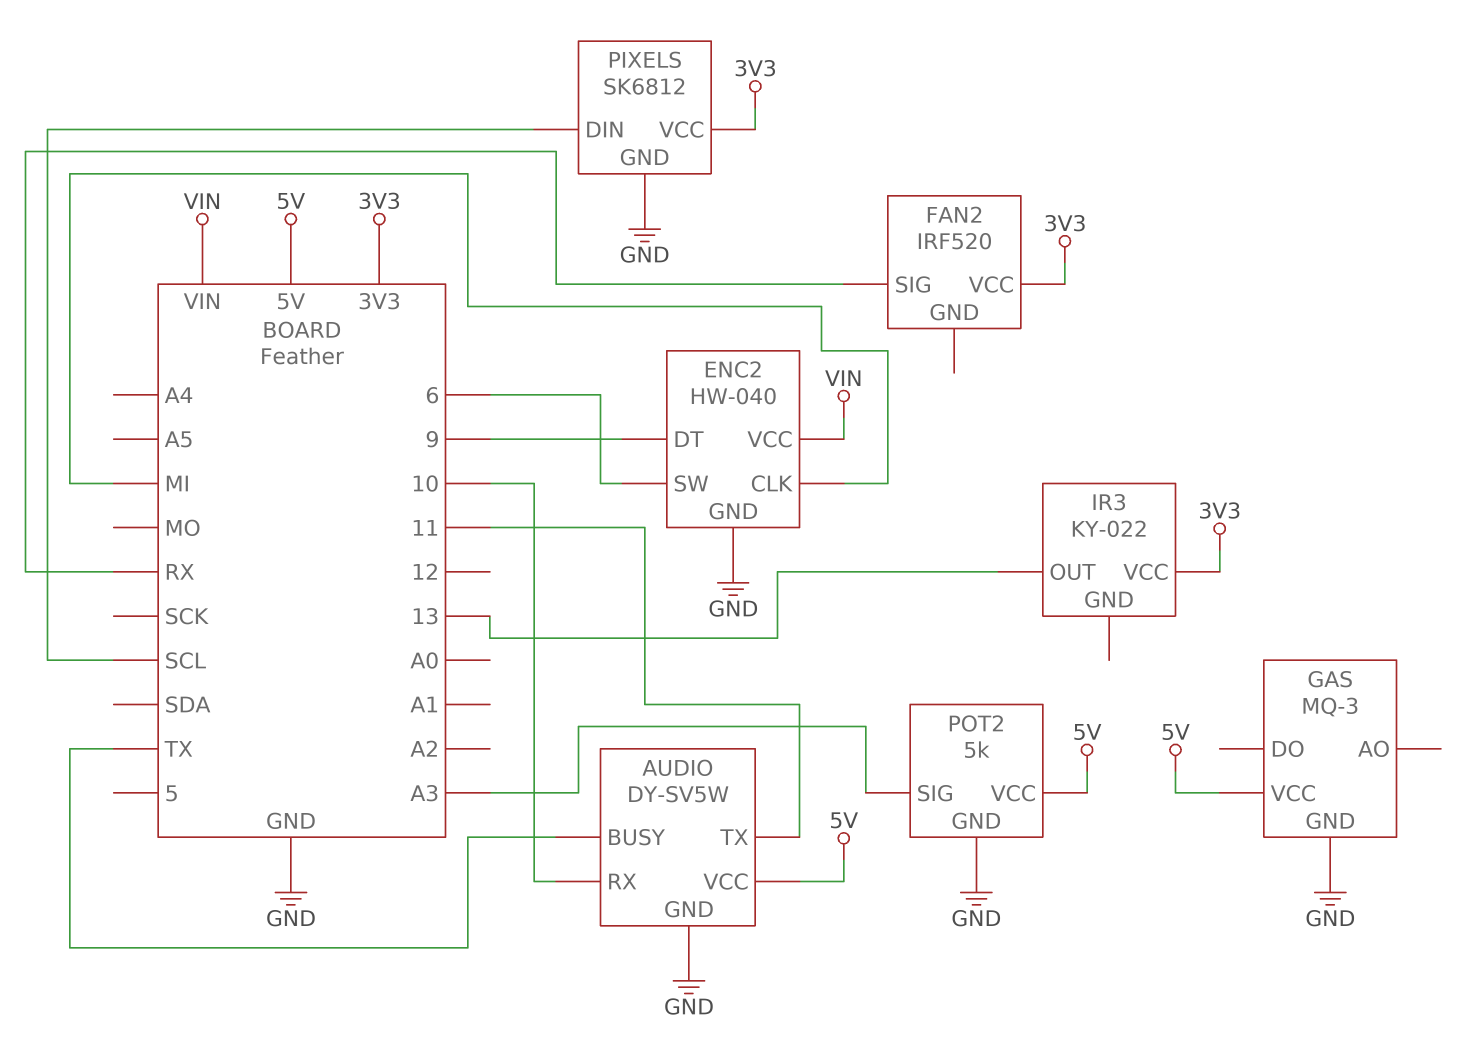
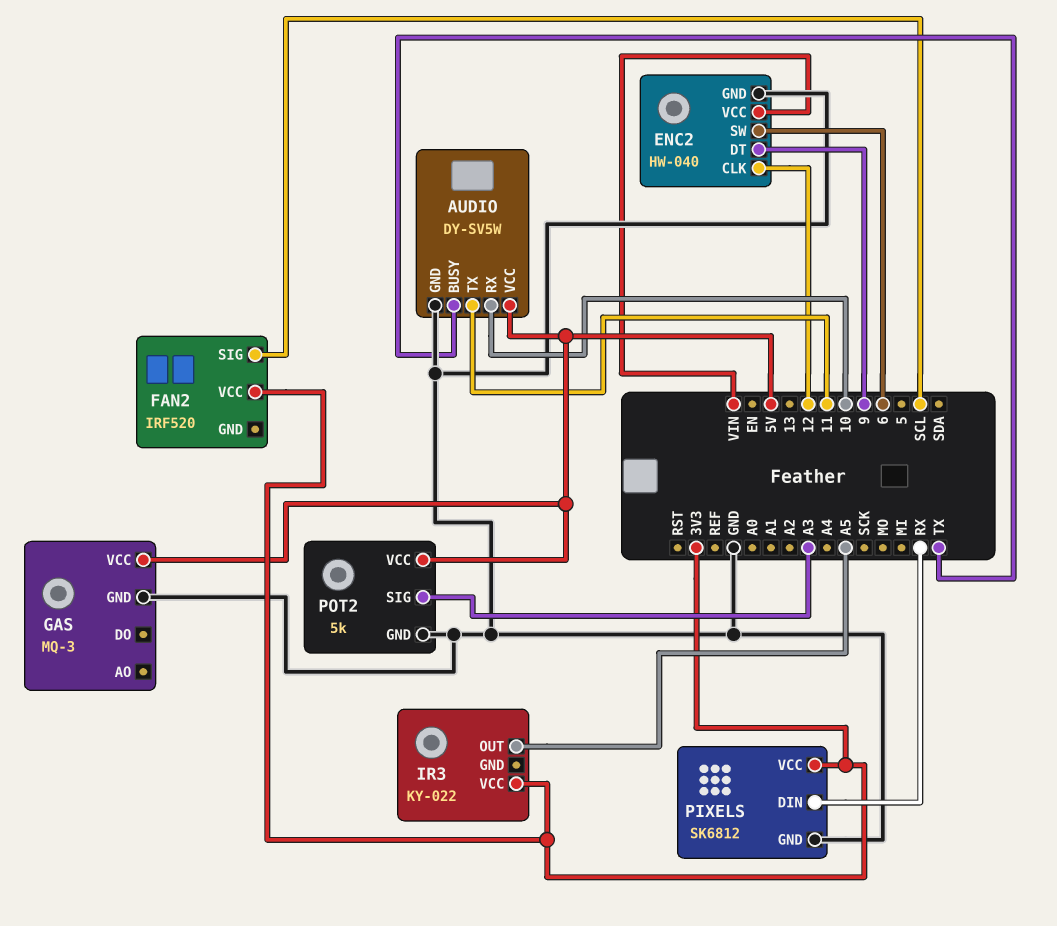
ENC2 pin CLK: MI -> 12
FAN2 pin SIG: RX -> SCL
IR3 pin OUT: 13 -> A5
PIXELS pin DIN: SCL -> RX

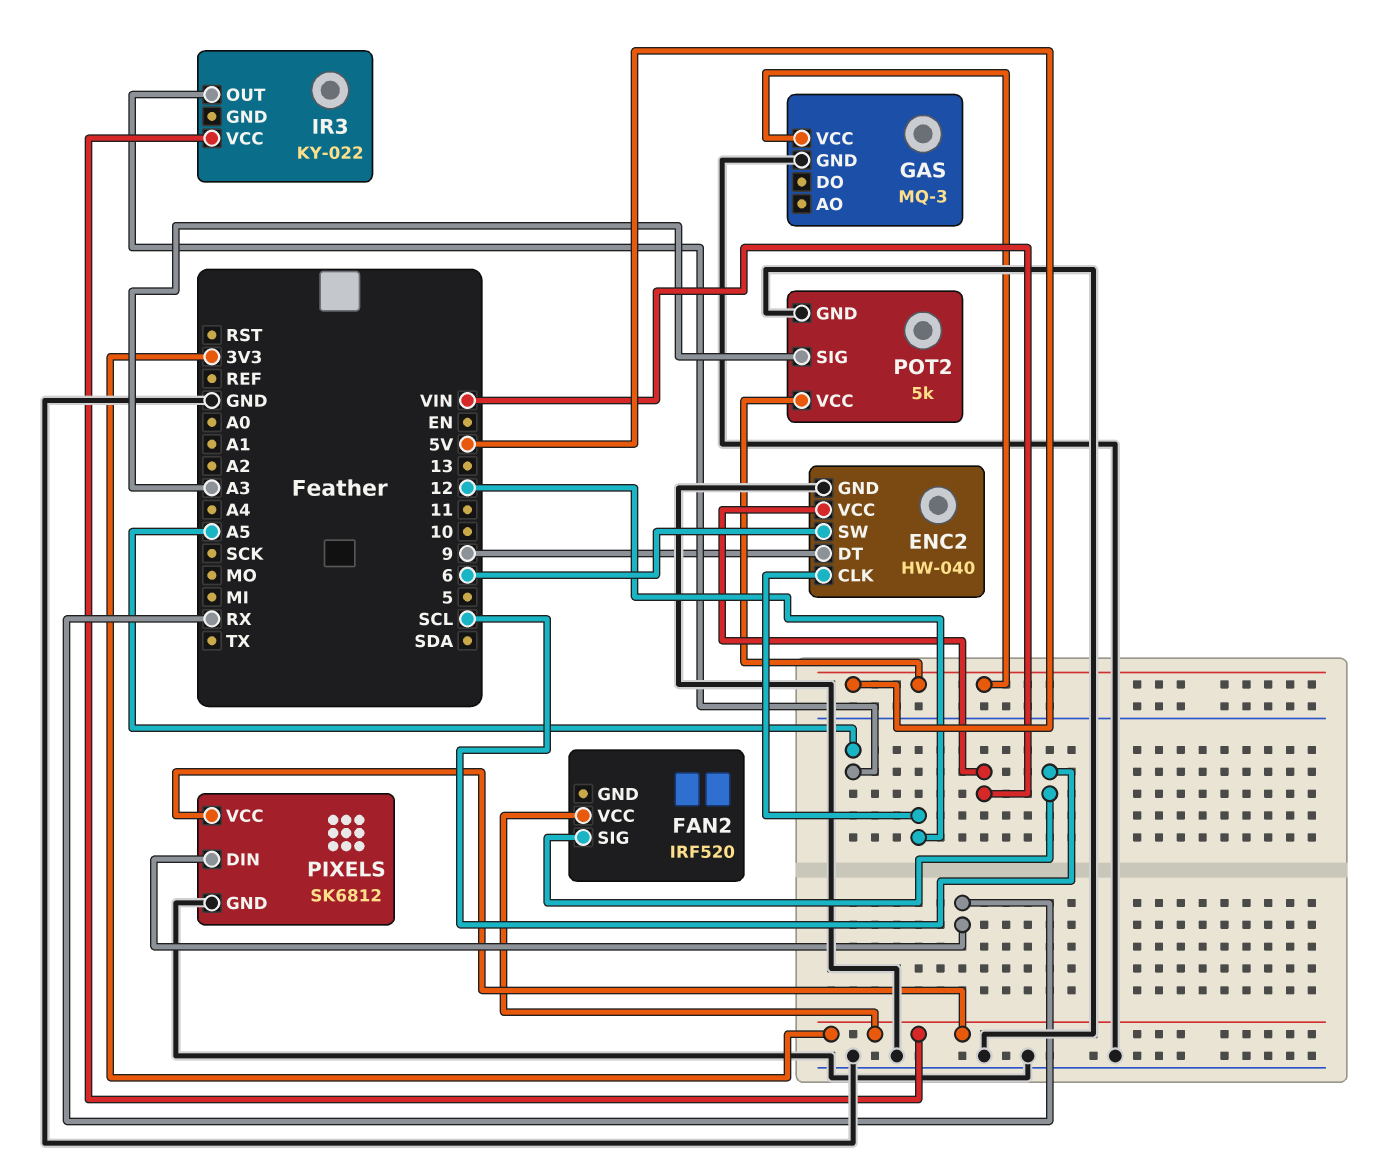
AUDIO: DY-SV5W -> none
AUDIO pin BUSY: TX -> none
AUDIO pin GND: GND -> none
AUDIO pin RX: 10 -> none
AUDIO pin TX: 11 -> none
AUDIO pin VCC: 5V -> none

